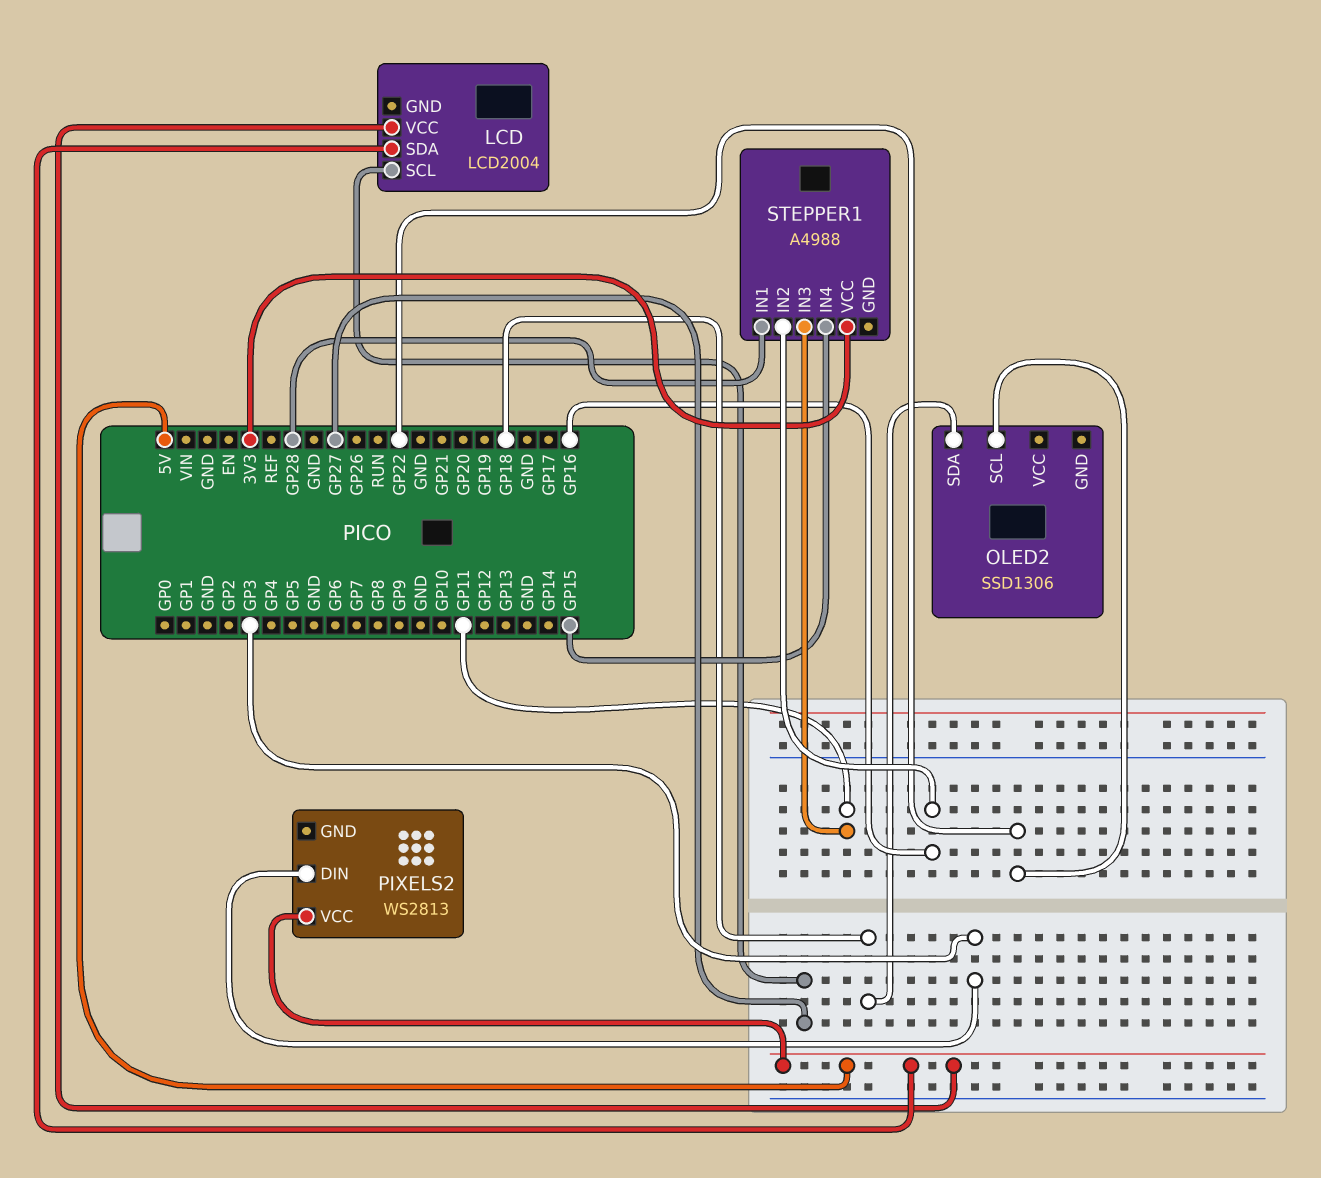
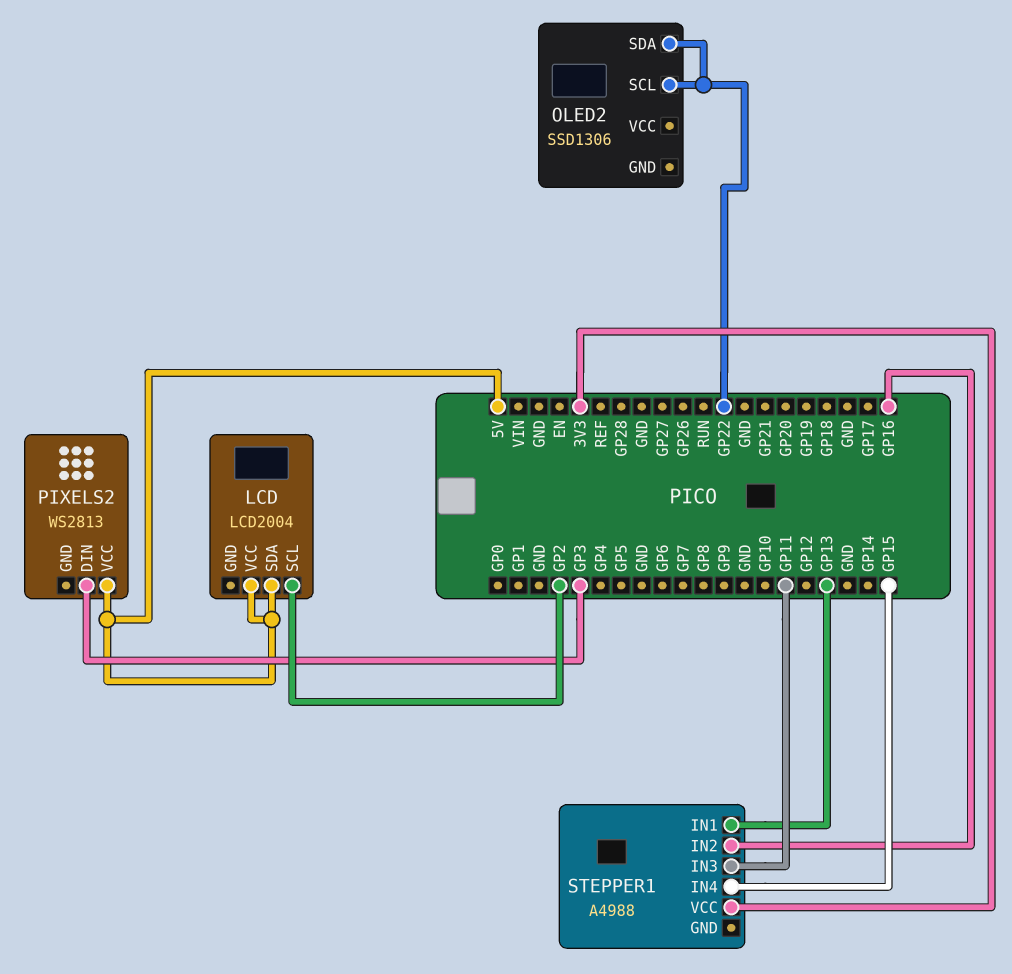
LCD pin SCL: GP27 -> GP2
OLED2 pin SDA: GP18 -> GP22
STEPPER1 pin IN1: GP28 -> GP13

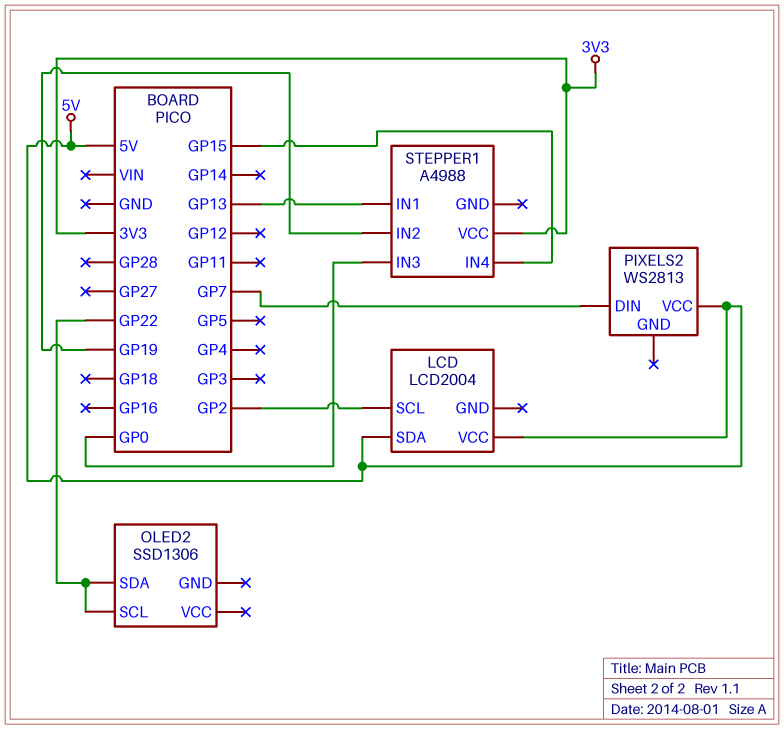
PIXELS2 pin DIN: GP3 -> GP7
STEPPER1 pin IN2: GP16 -> GP19
STEPPER1 pin IN3: GP11 -> GP0

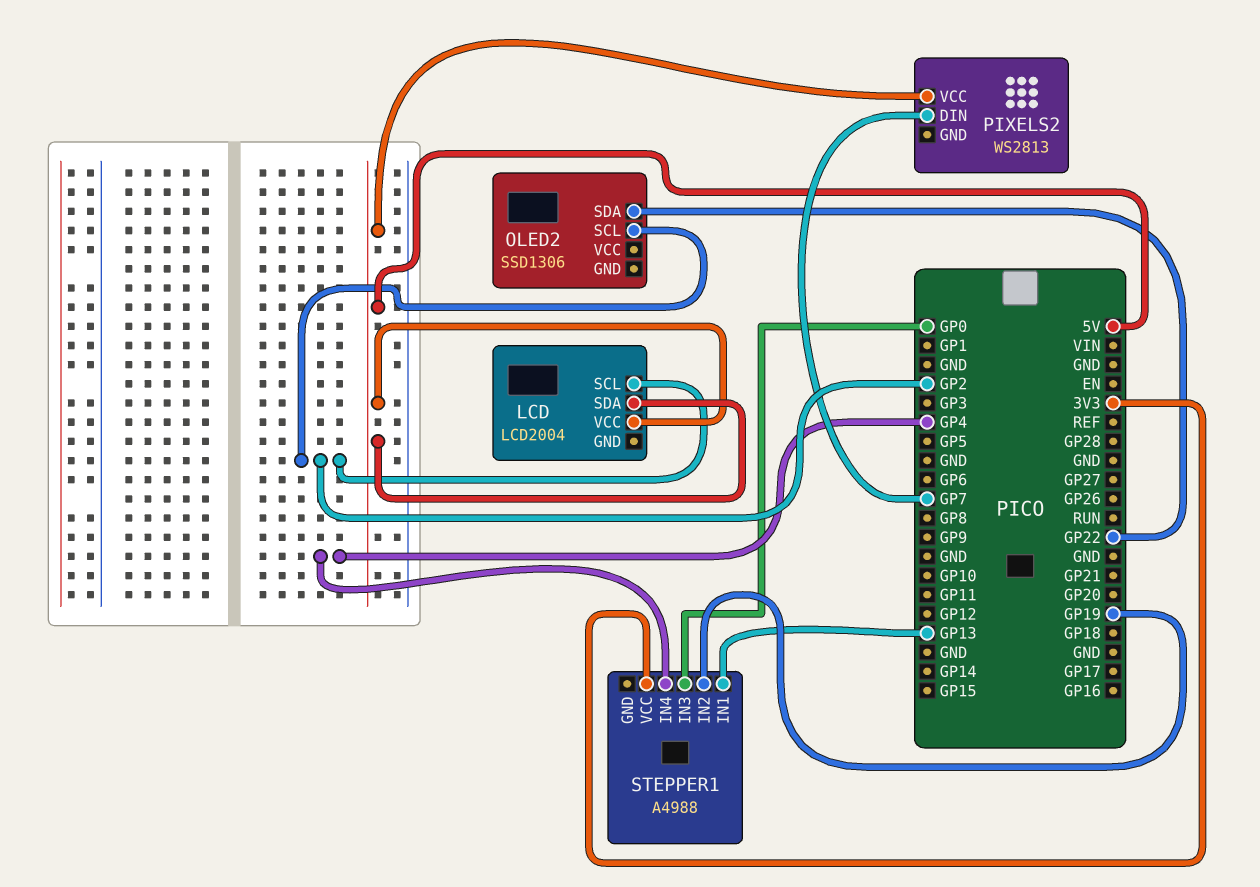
OLED2 pin SCL: GP22 -> GP2
STEPPER1 pin IN4: GP15 -> GP4

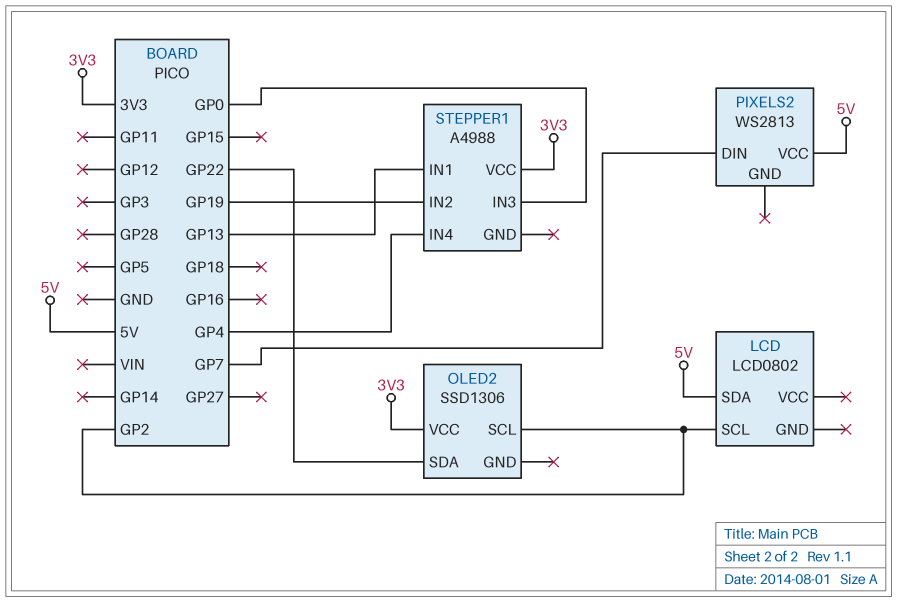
LCD: LCD2004 -> LCD0802
LCD pin VCC: 5V -> none
OLED2 pin VCC: none -> 3V3

